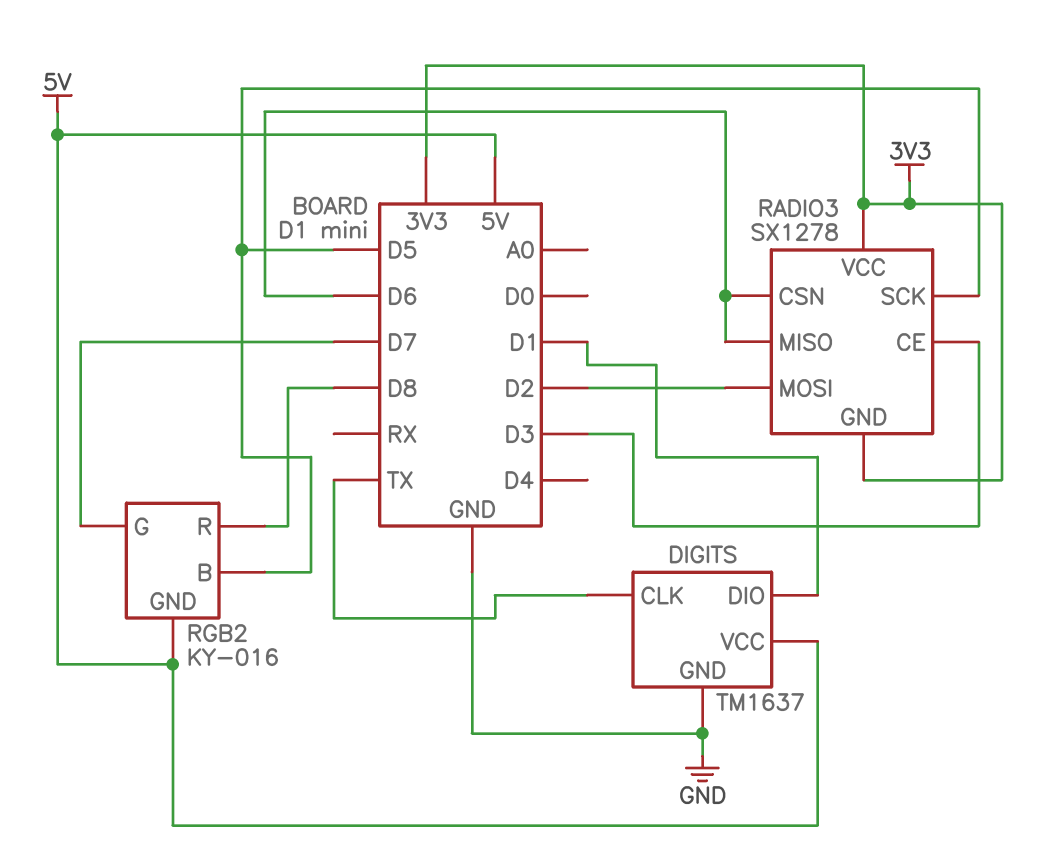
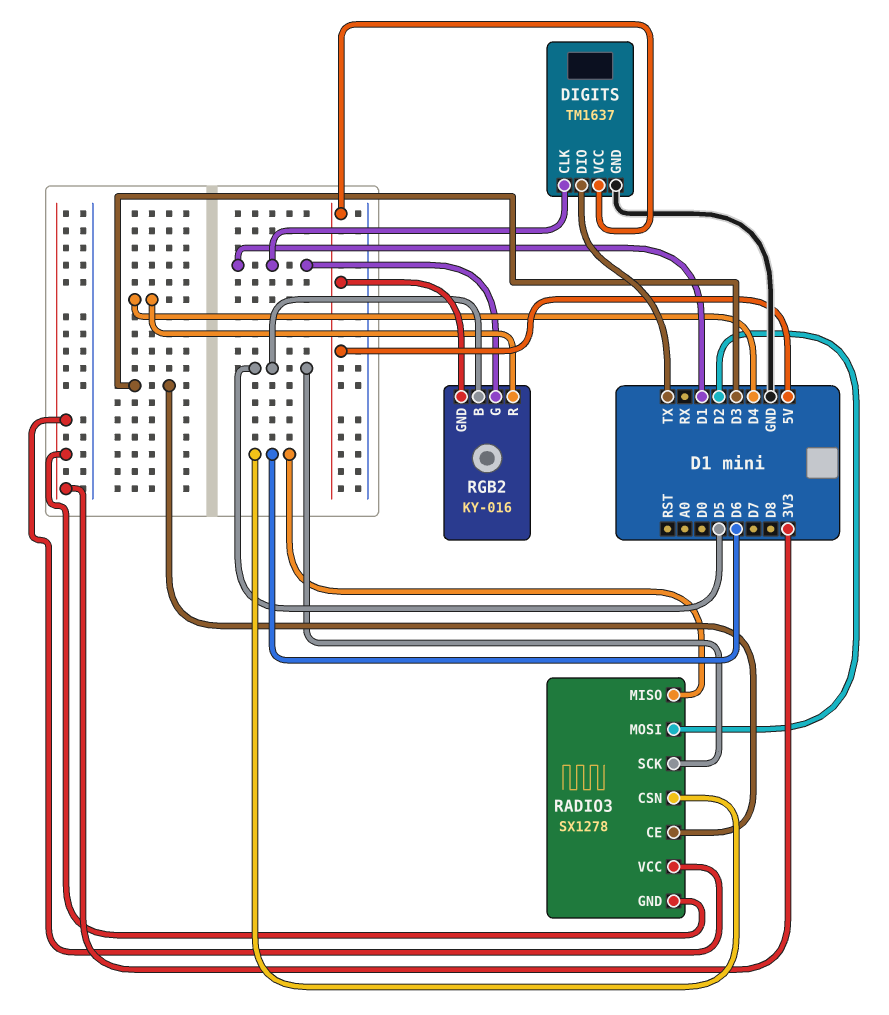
DIGITS pin CLK: TX -> D1
DIGITS pin DIO: D1 -> TX
RGB2 pin G: D7 -> D1
RGB2 pin R: D8 -> D4

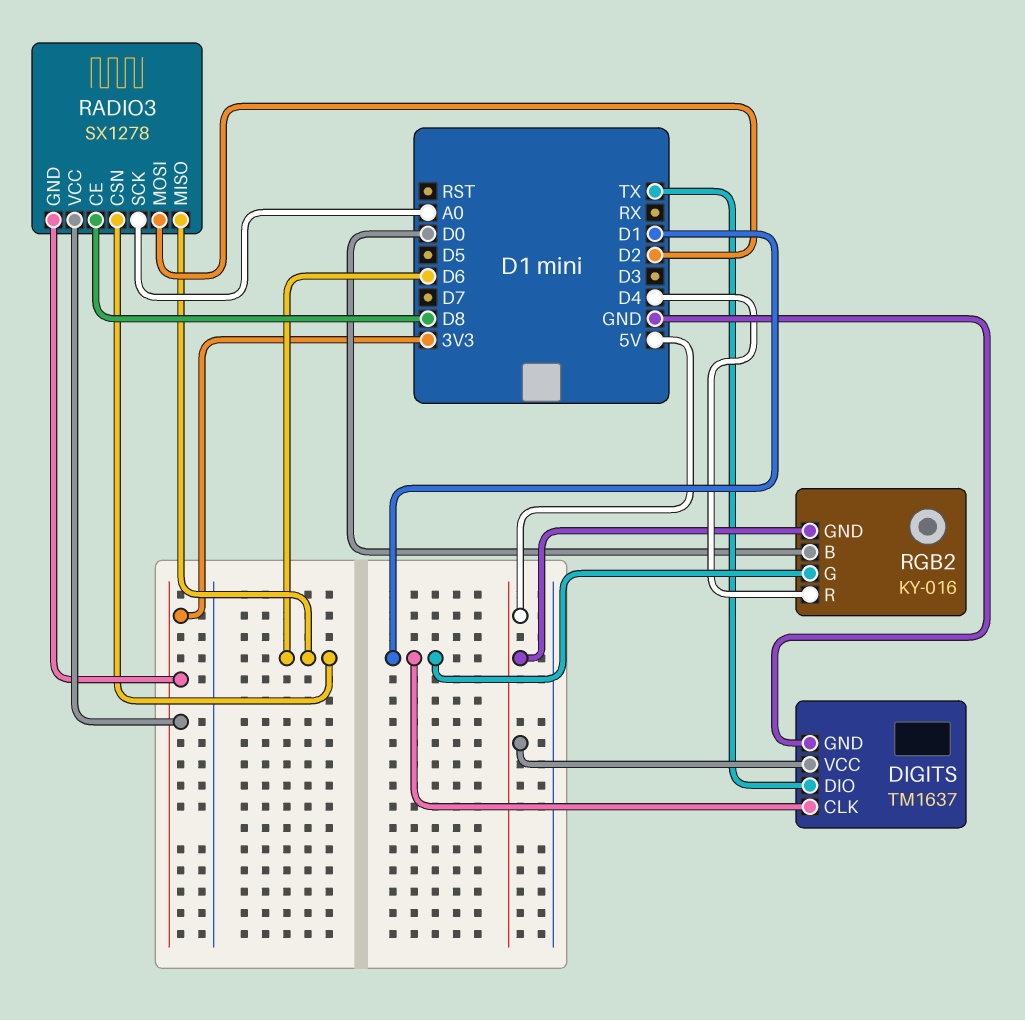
RADIO3 pin CE: D3 -> D8
RADIO3 pin SCK: D5 -> A0
RGB2 pin B: D5 -> D0

